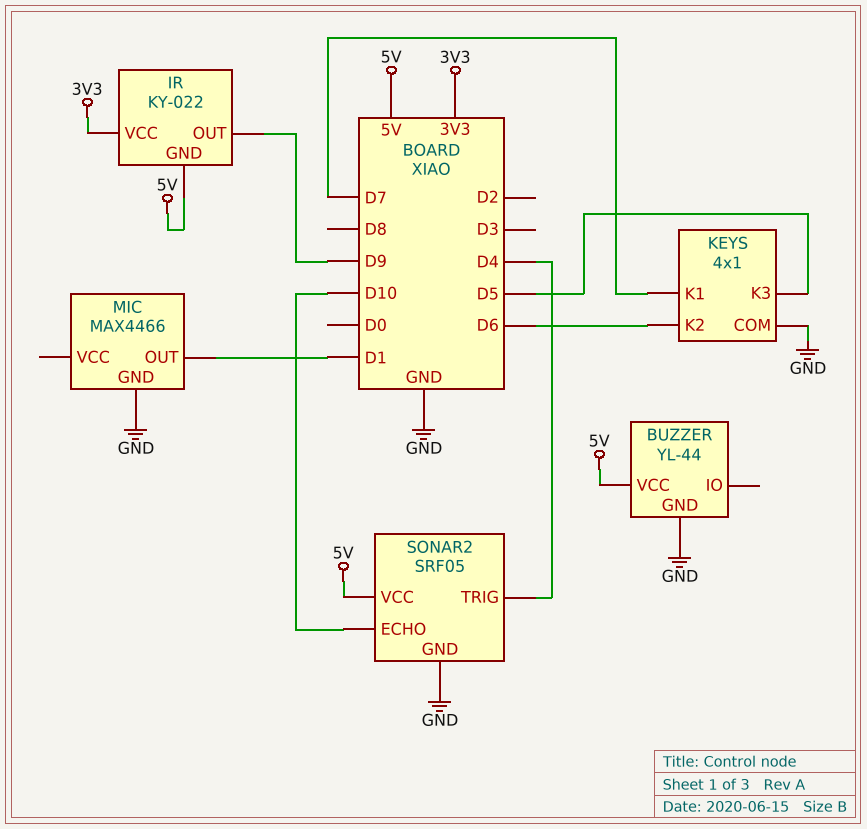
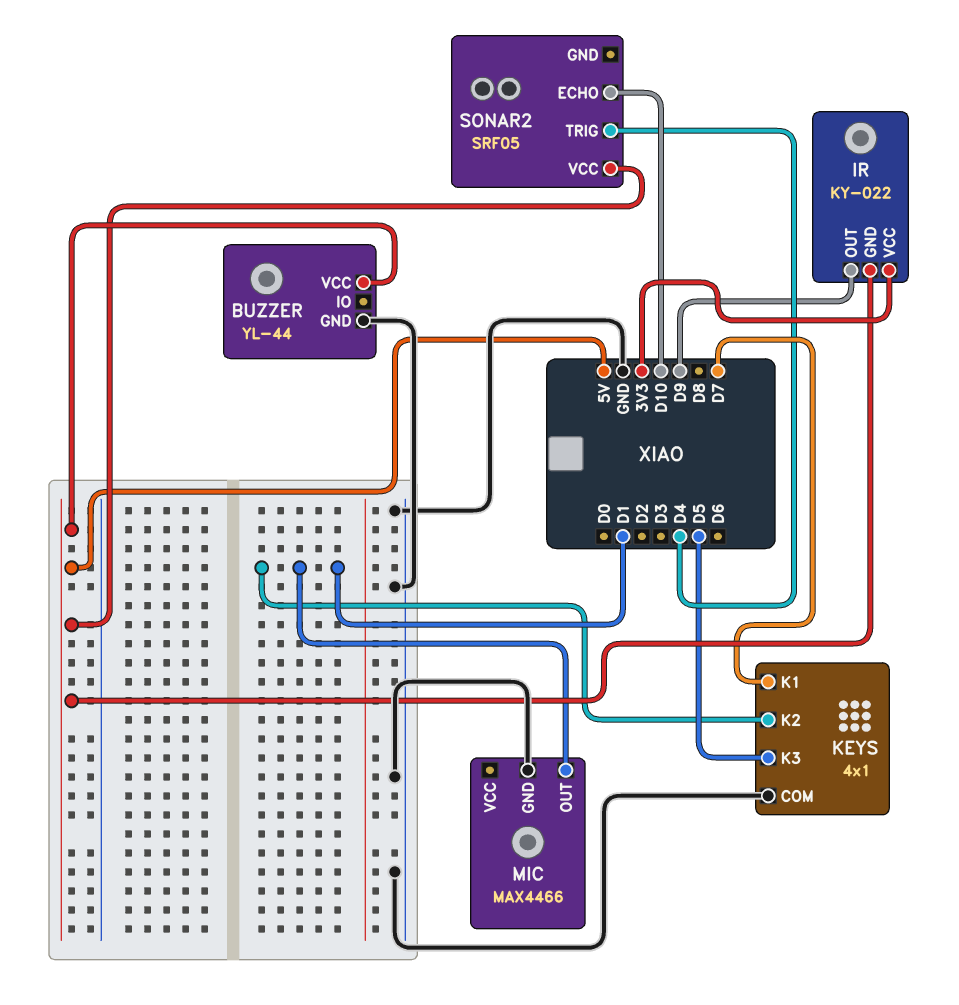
KEYS pin K2: D6 -> D1
SONAR2 pin GND: GND -> none

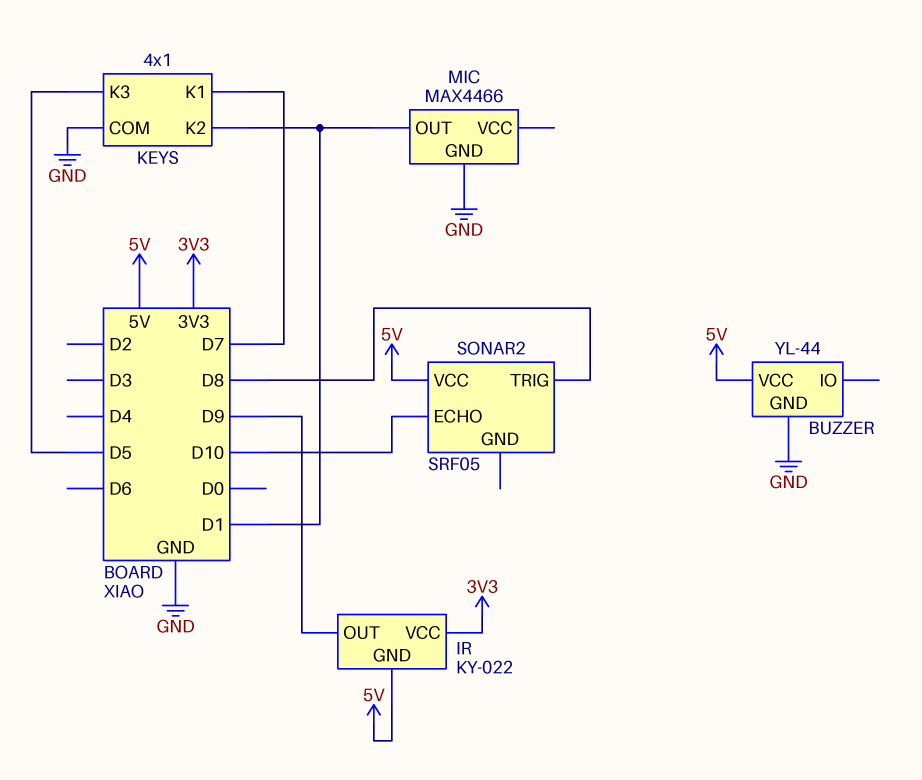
SONAR2 pin TRIG: D4 -> D8

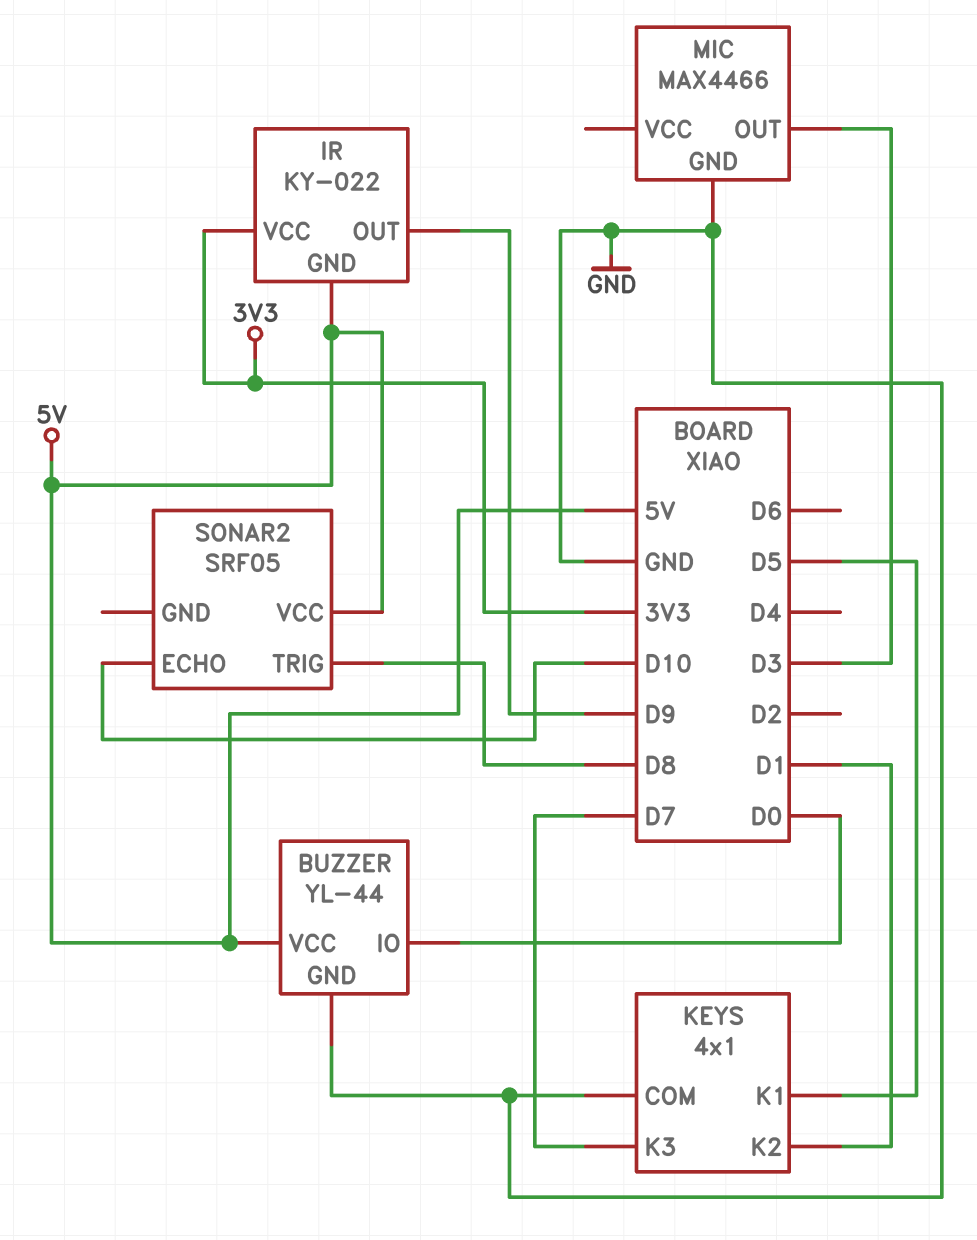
BUZZER pin IO: none -> D0
KEYS pin K1: D7 -> D5
KEYS pin K3: D5 -> D7
MIC pin OUT: D1 -> D3

